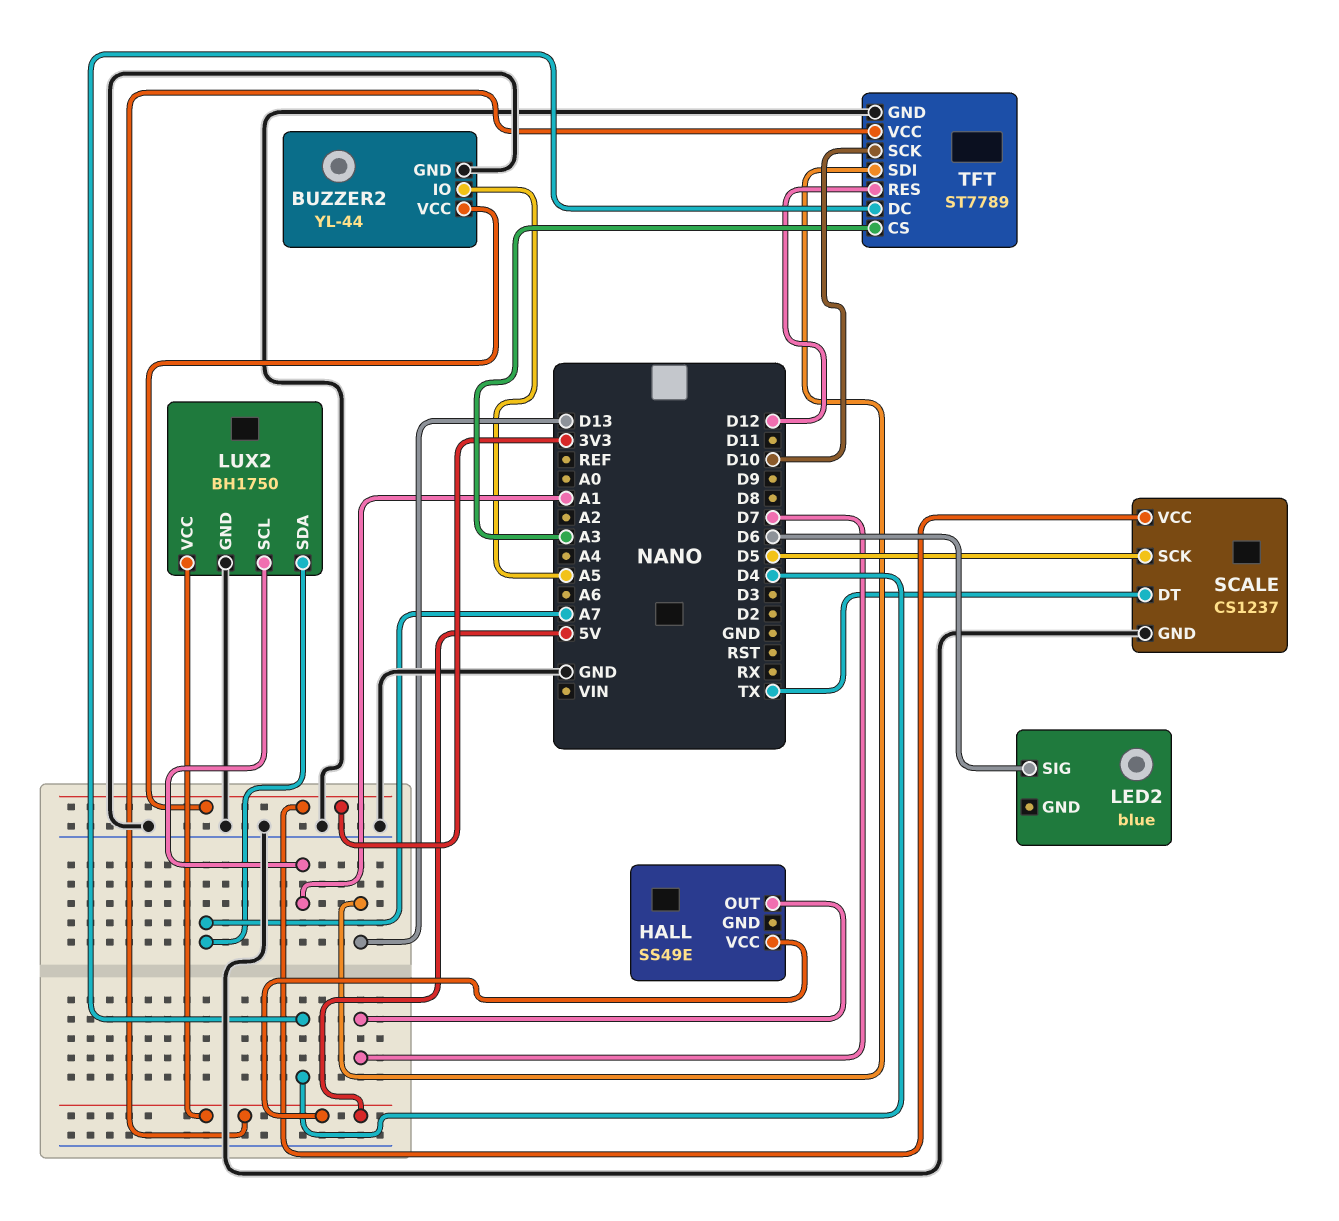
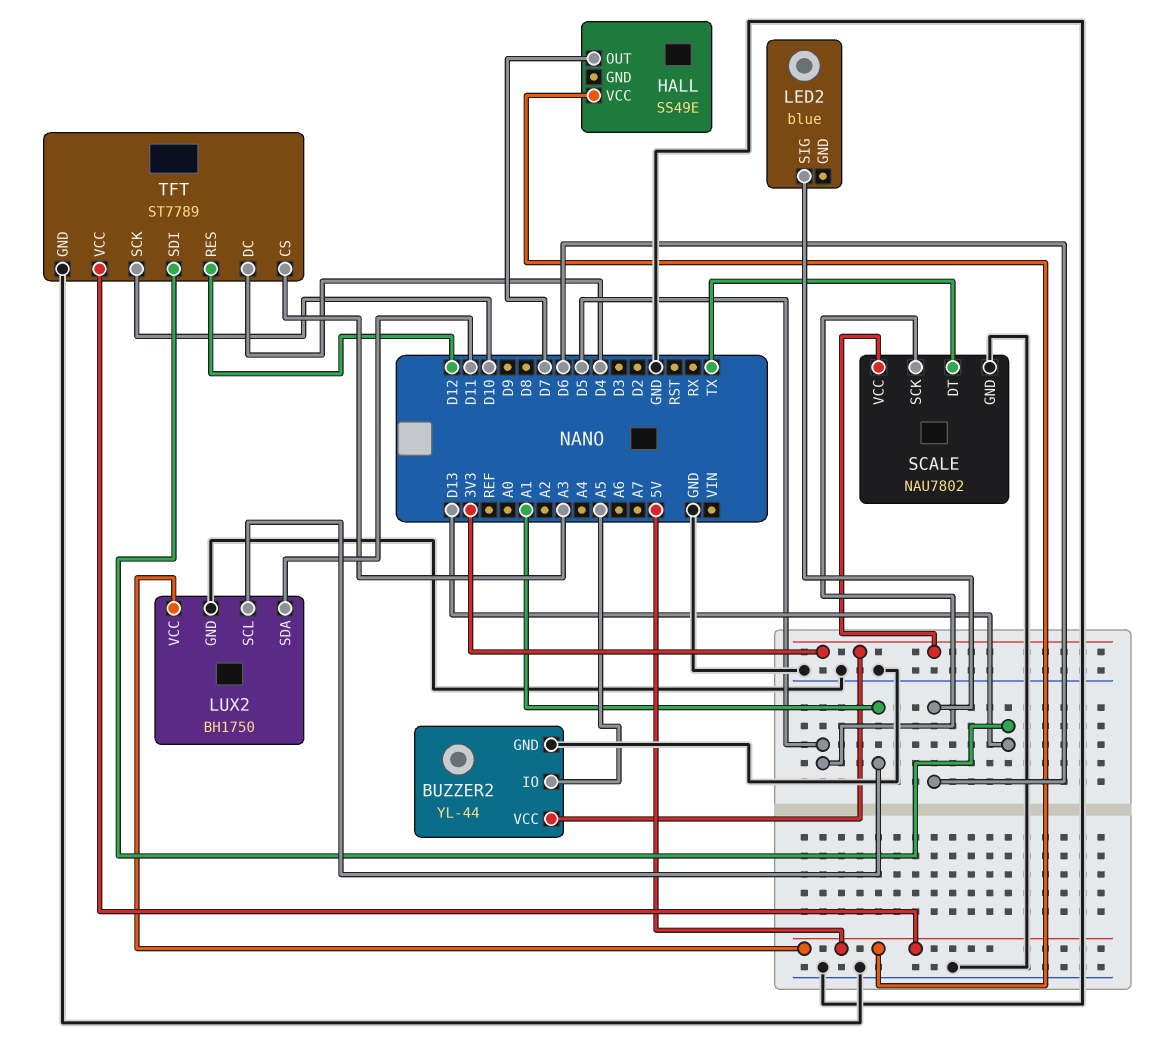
LUX2 pin SDA: A7 -> D11
SCALE: CS1237 -> NAU7802

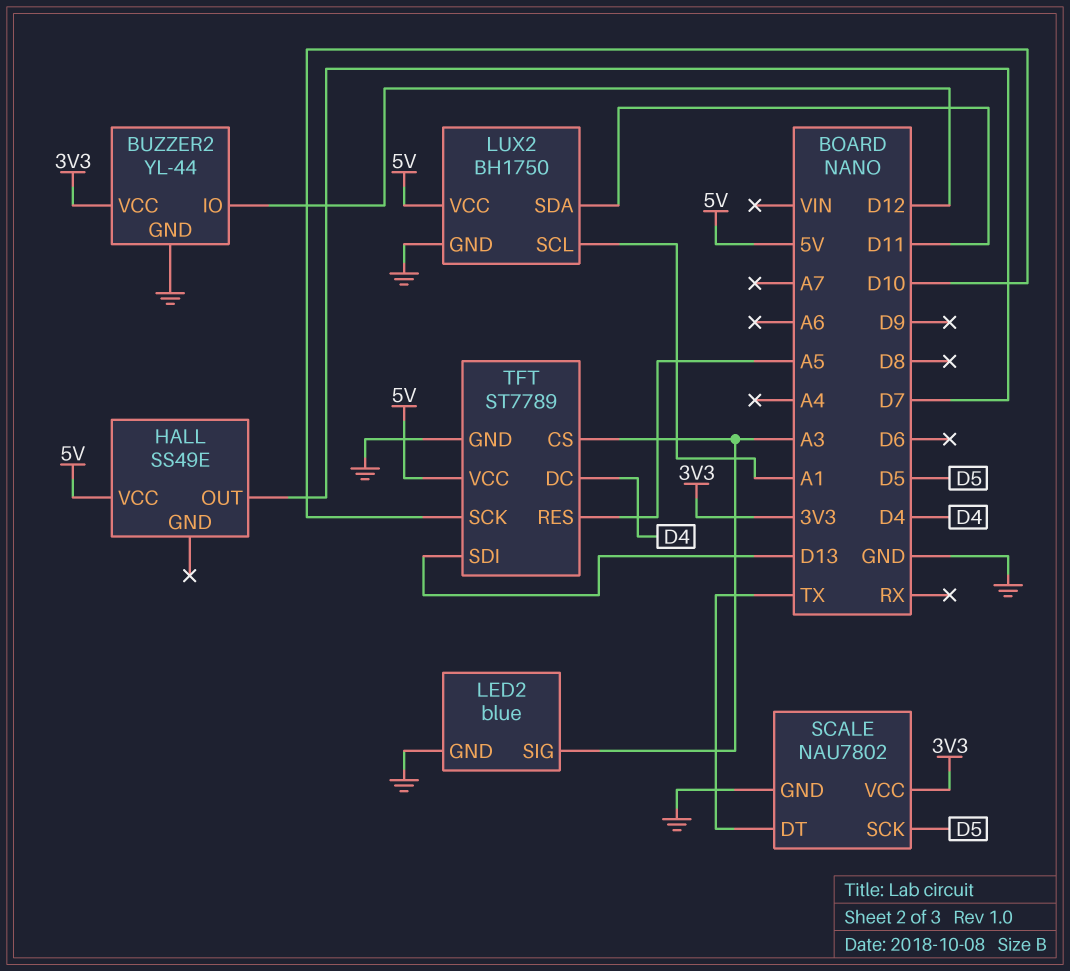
BUZZER2 pin IO: A5 -> D12
LED2 pin GND: none -> GND
LED2 pin SIG: D6 -> A3
TFT pin RES: D12 -> A5

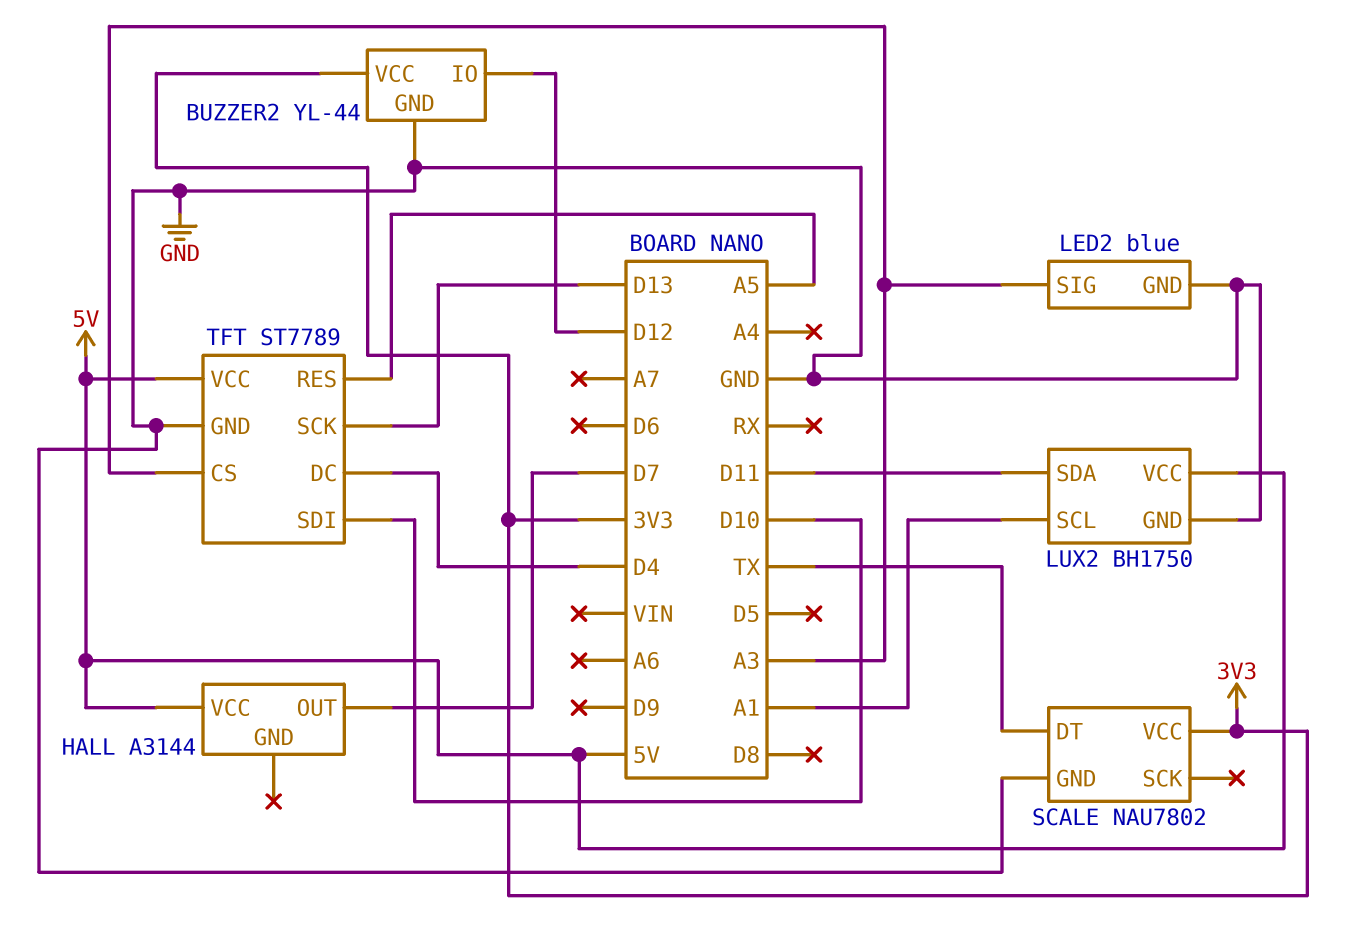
HALL: SS49E -> A3144
SCALE pin SCK: D5 -> none
TFT pin SCK: D10 -> D13
TFT pin SDI: D13 -> D10

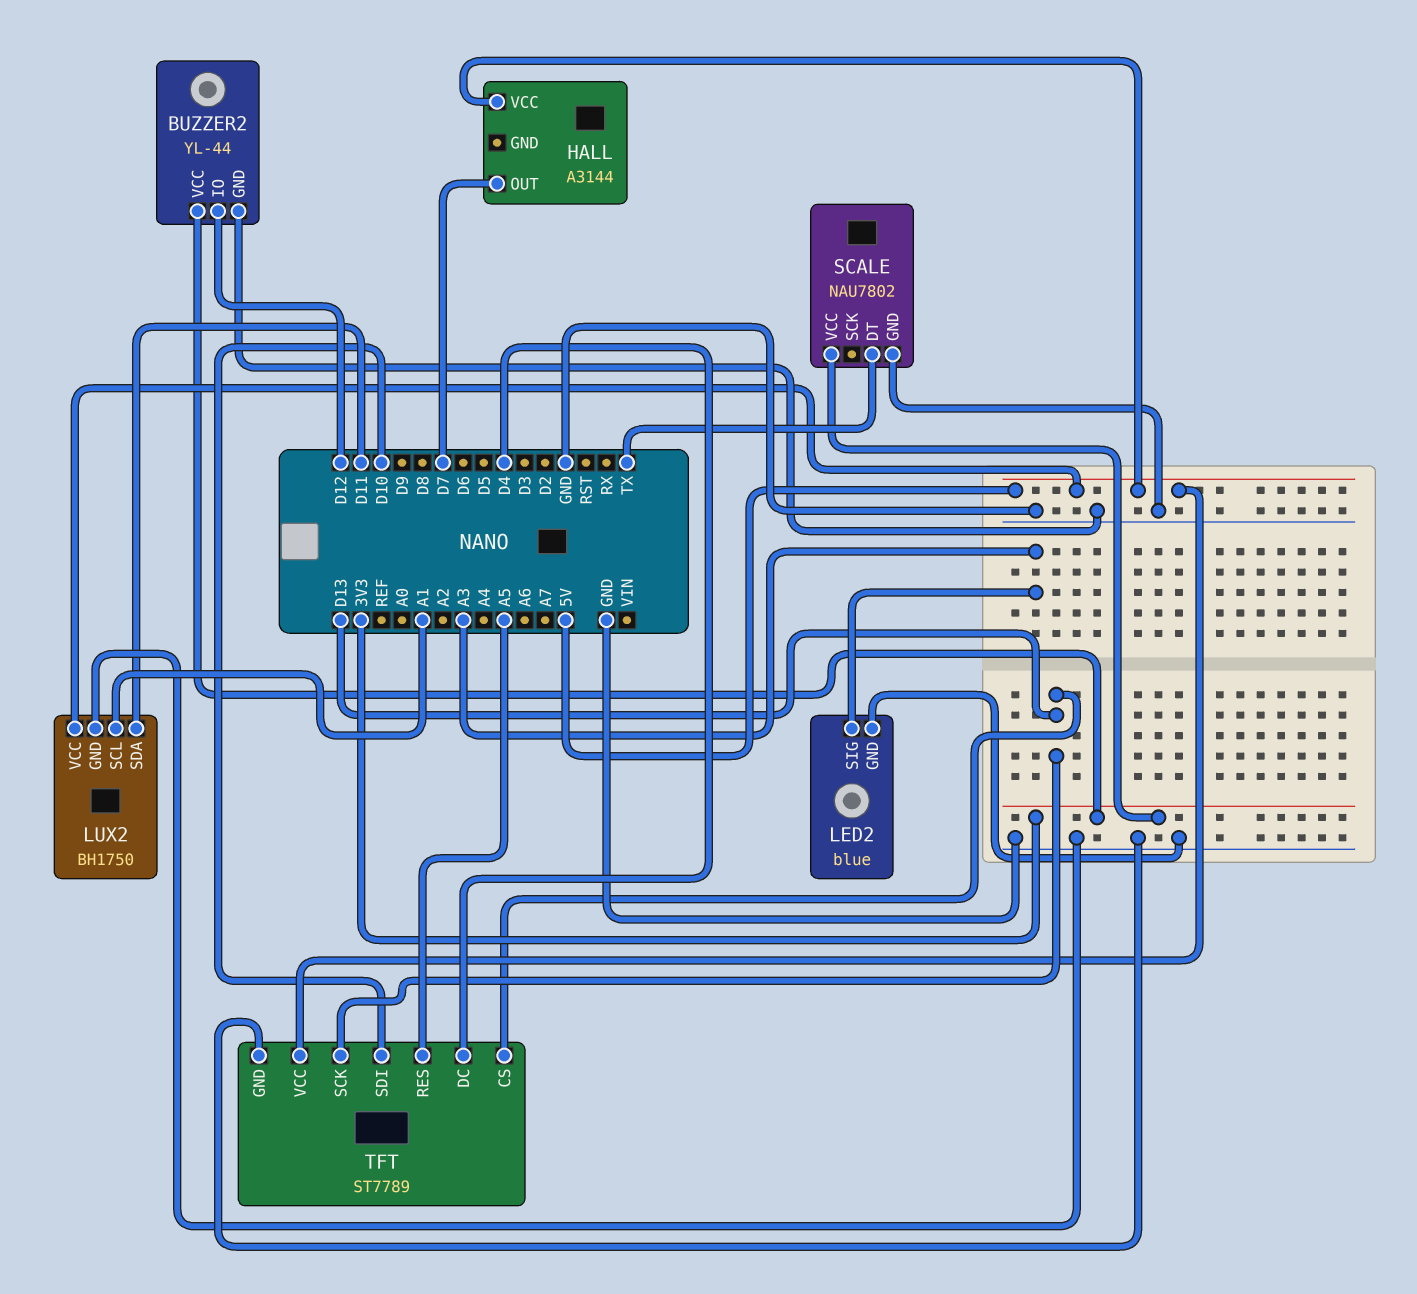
TFT pin CS: A3 -> D13

